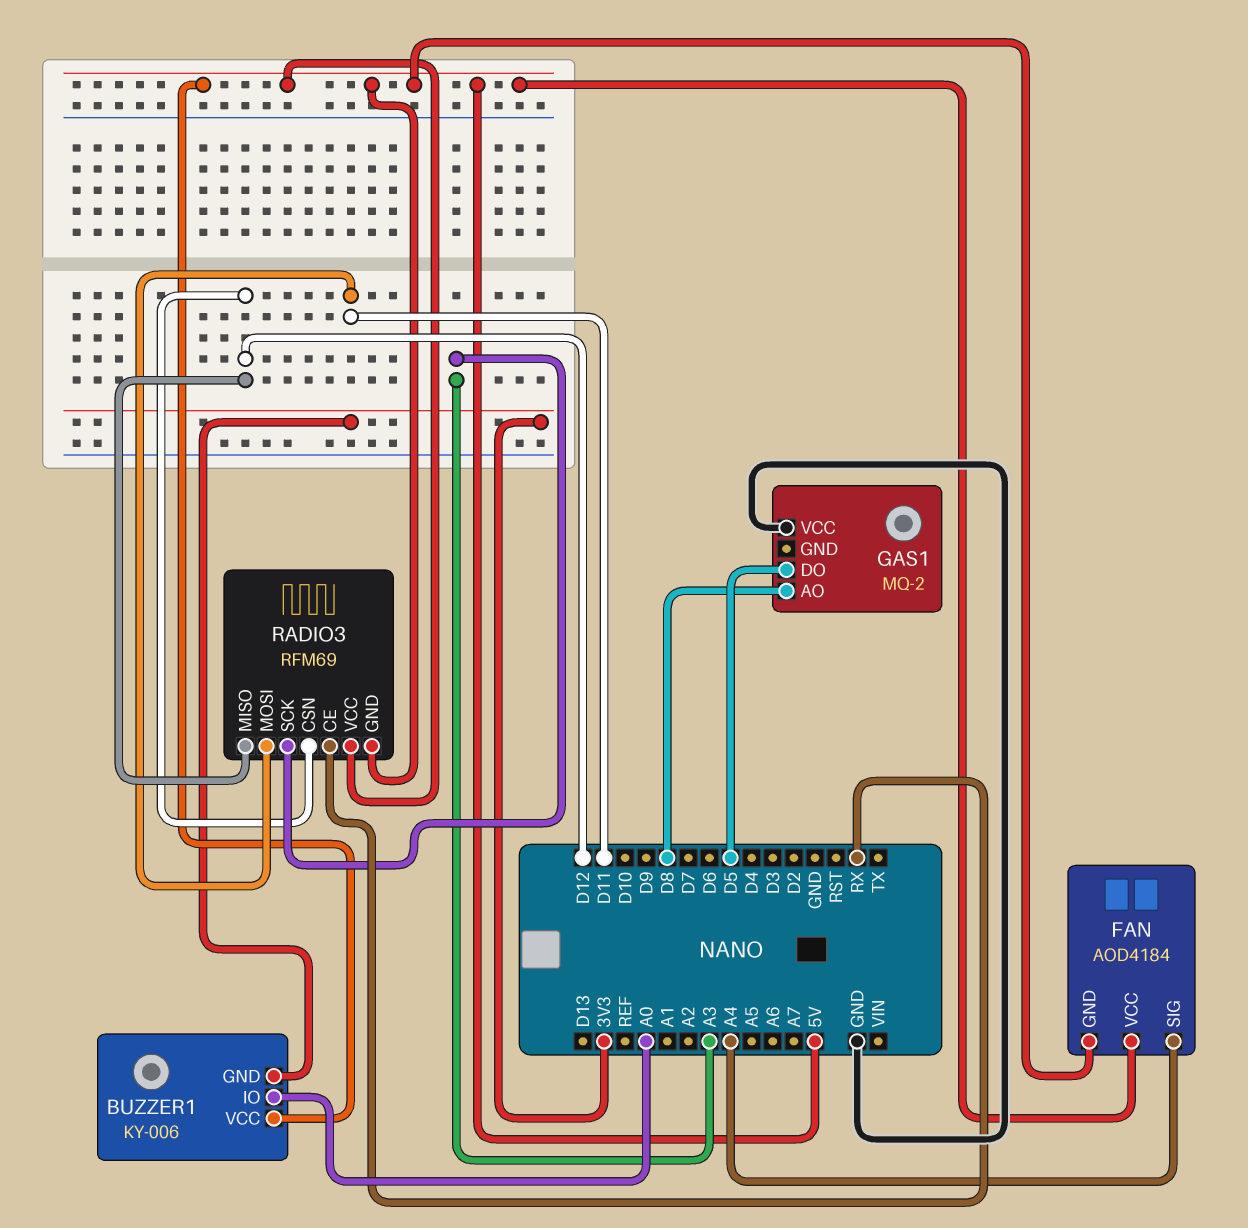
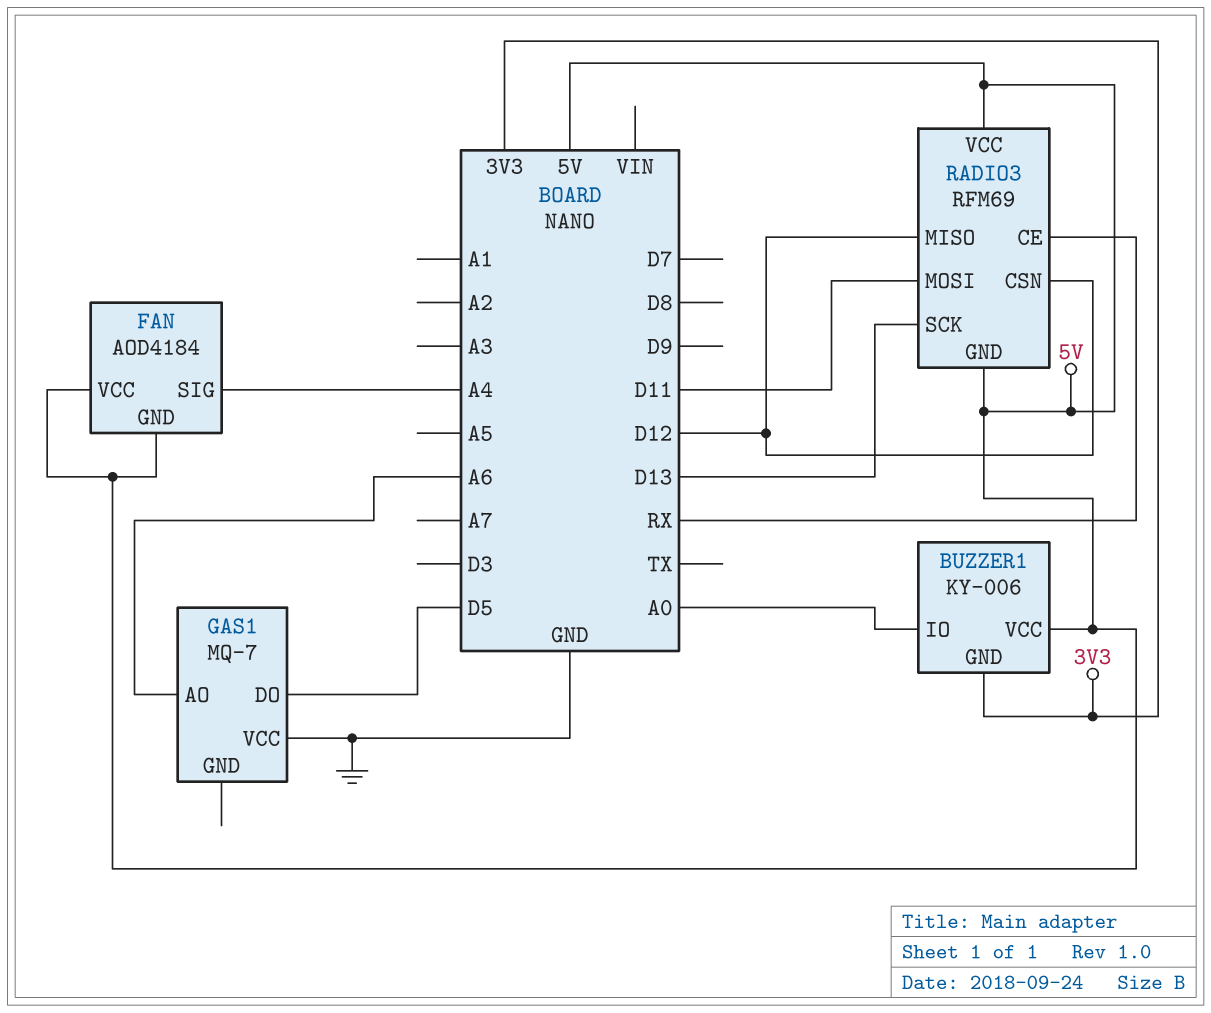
GAS1: MQ-2 -> MQ-7
GAS1 pin AO: D8 -> A6
RADIO3 pin SCK: A3 -> D13

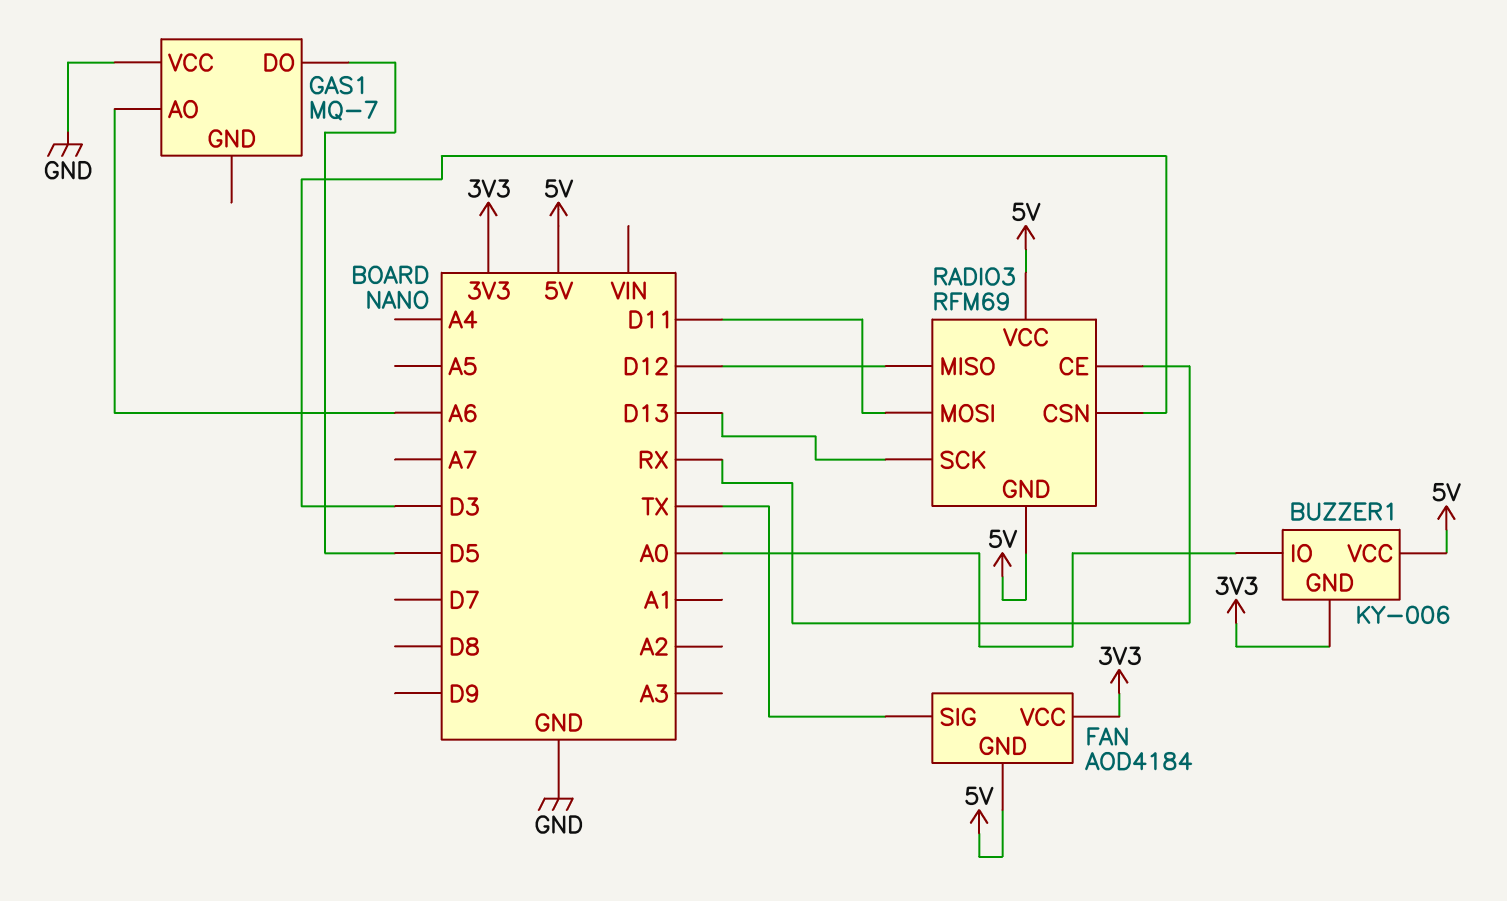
FAN pin SIG: A4 -> TX
FAN pin VCC: 5V -> 3V3
RADIO3 pin CSN: D12 -> D3

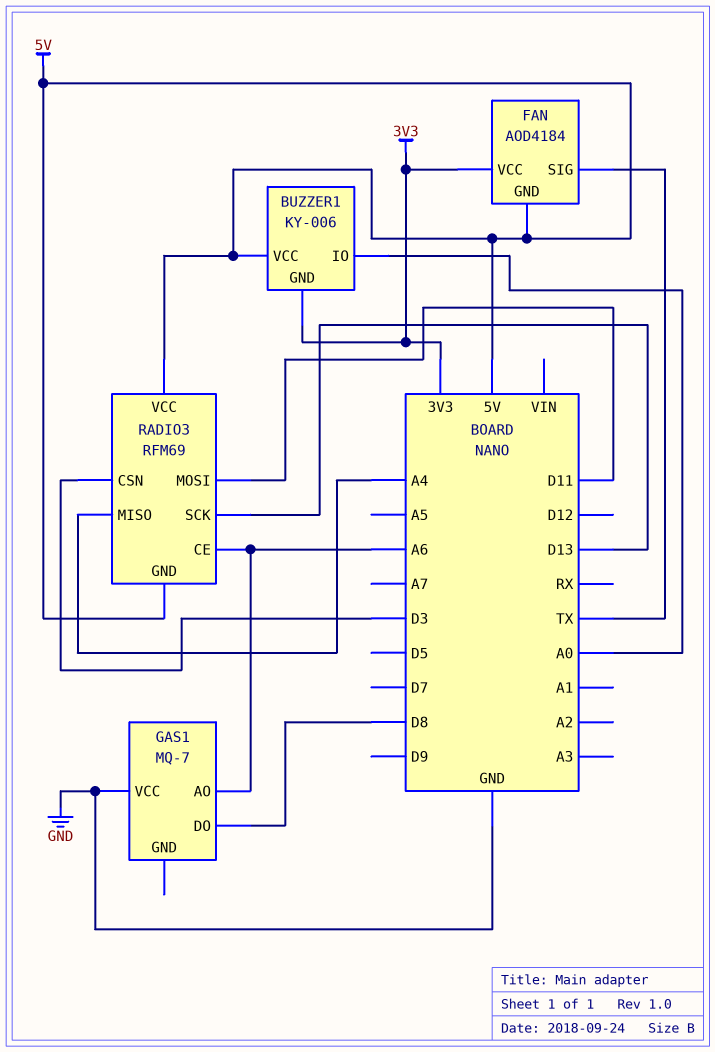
GAS1 pin DO: D5 -> D8
RADIO3 pin CE: RX -> A6
RADIO3 pin MISO: D12 -> A4

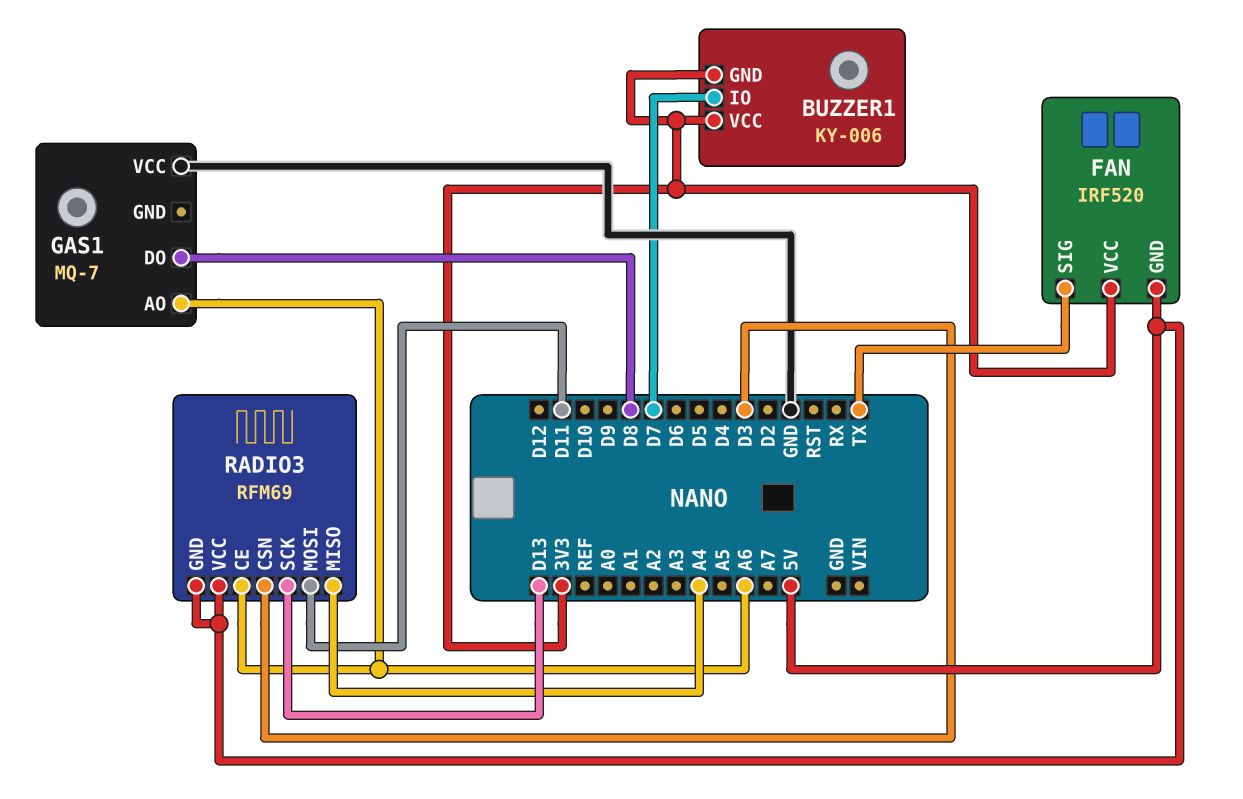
BUZZER1 pin IO: A0 -> D7
BUZZER1 pin VCC: 5V -> 3V3
FAN: AOD4184 -> IRF520

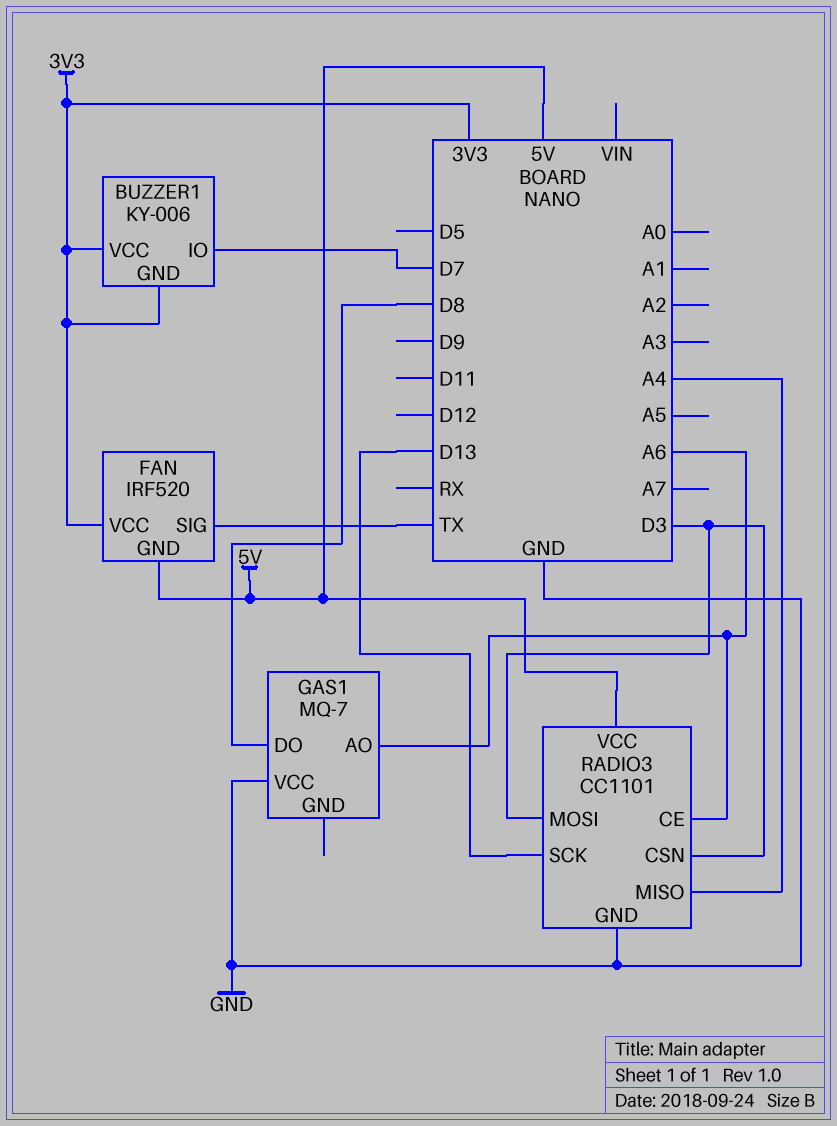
RADIO3: RFM69 -> CC1101
RADIO3 pin GND: 5V -> GND
RADIO3 pin MOSI: D11 -> D3

